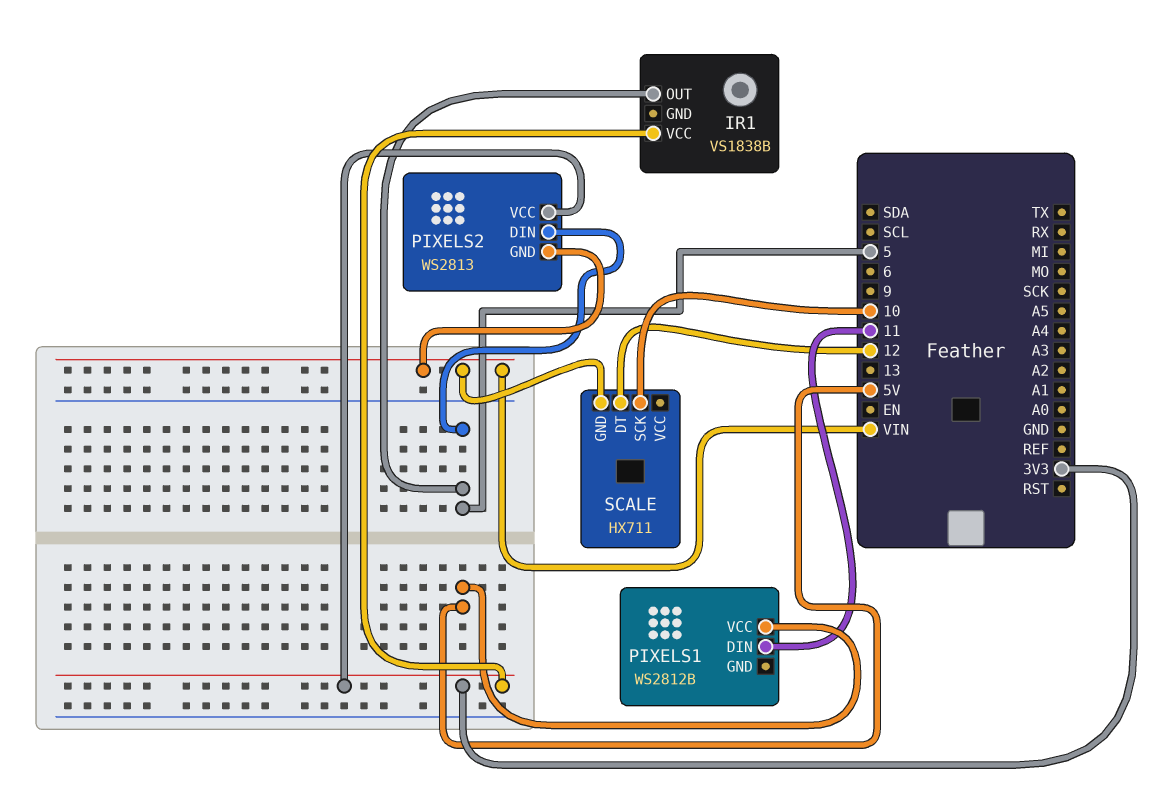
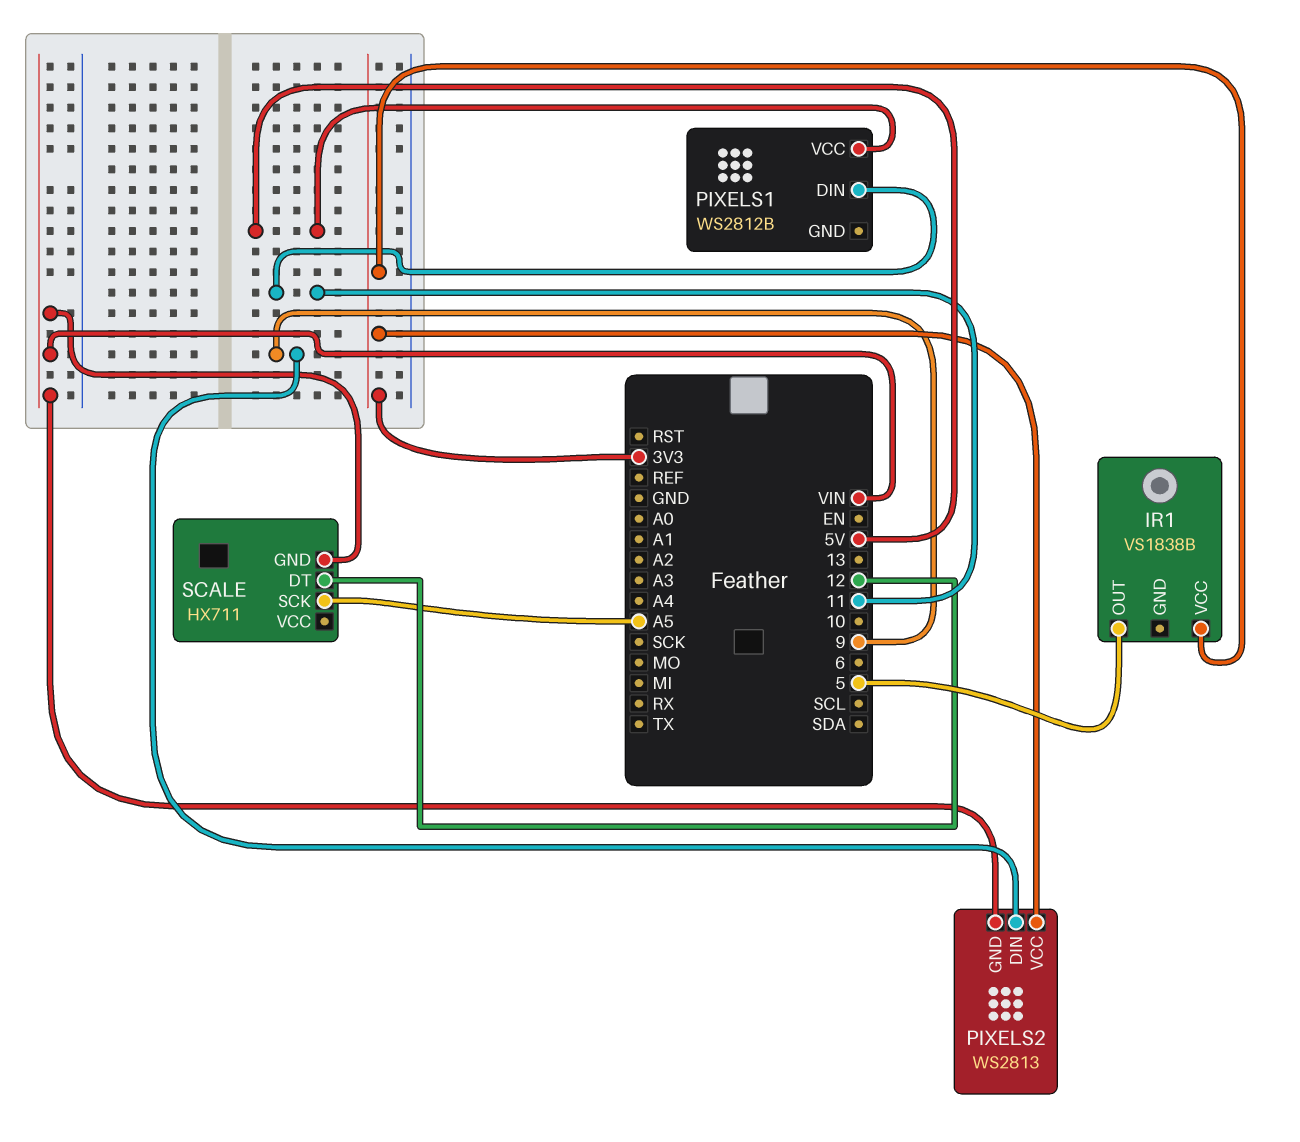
PIXELS2 pin DIN: 5 -> 9
SCALE pin SCK: 10 -> A5

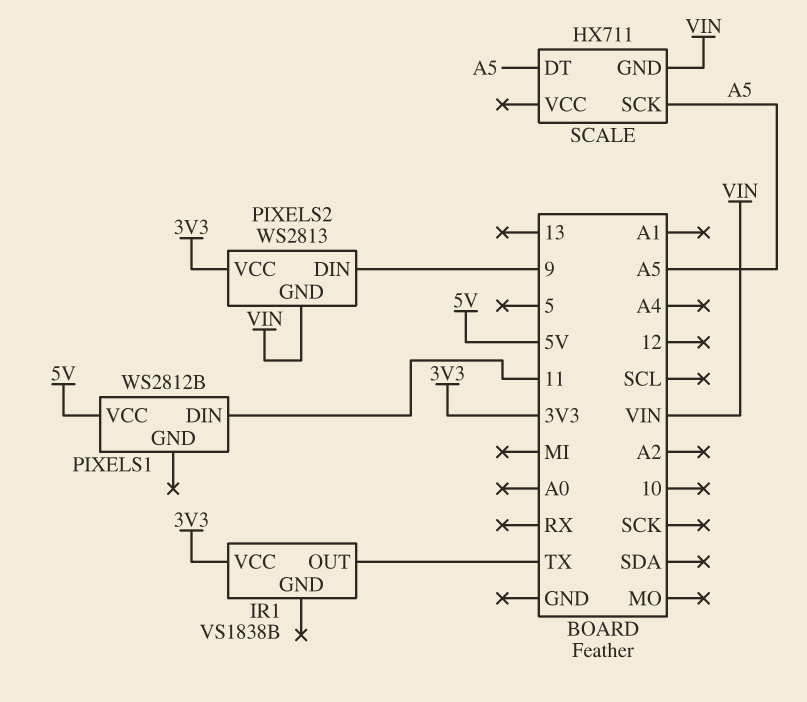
IR1 pin OUT: 5 -> TX
SCALE pin DT: 12 -> A5

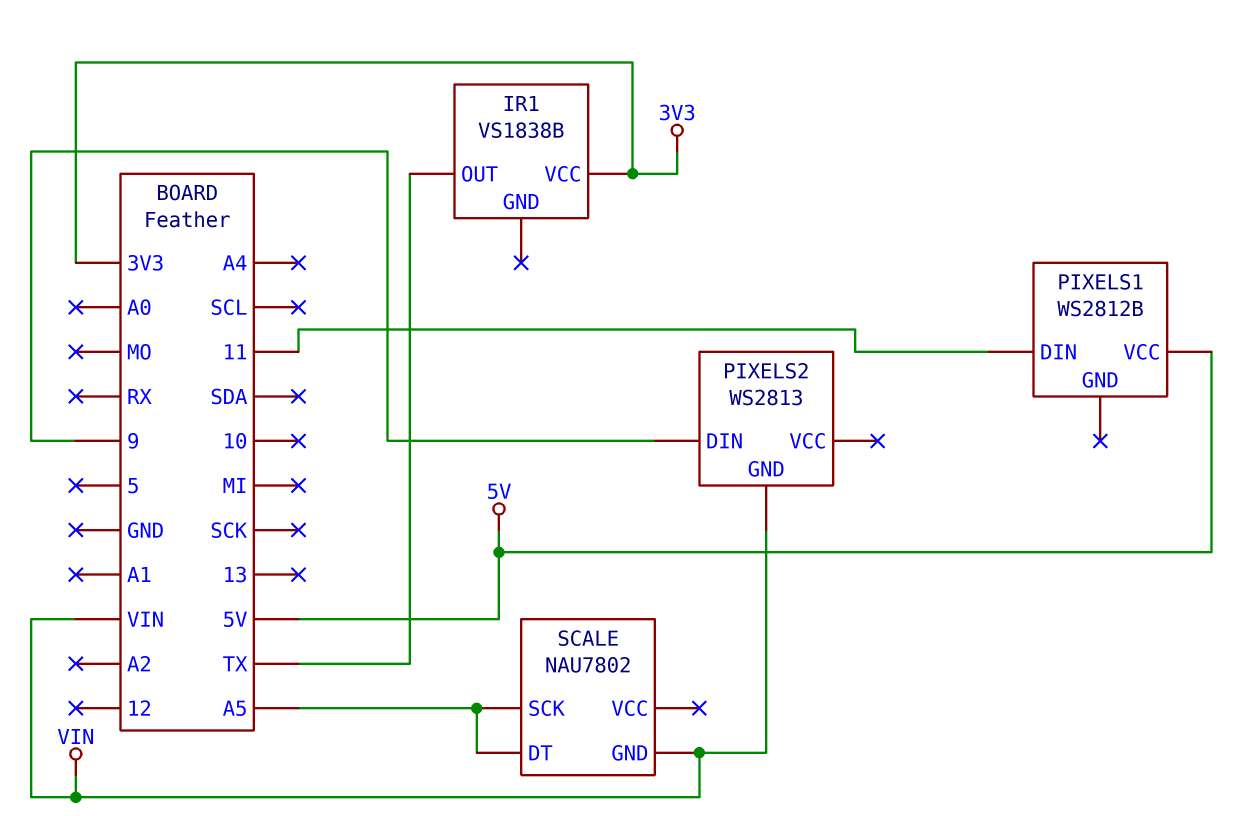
PIXELS2 pin VCC: 3V3 -> none
SCALE: HX711 -> NAU7802

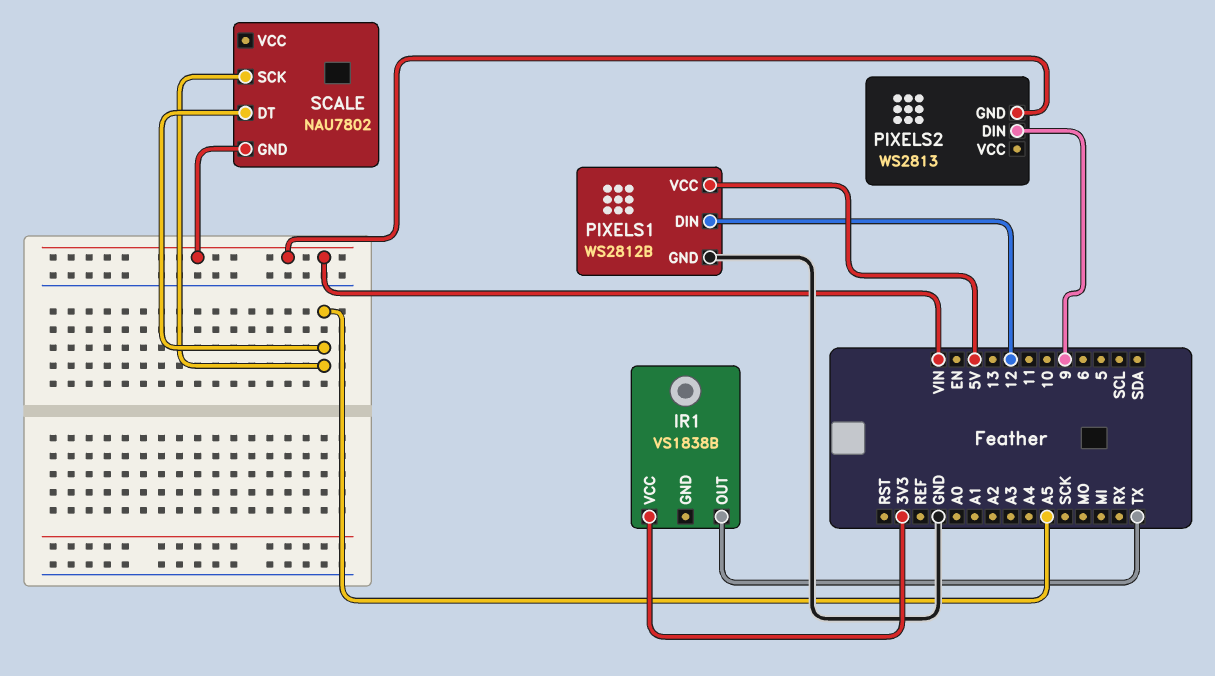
PIXELS1 pin DIN: 11 -> 12
PIXELS1 pin GND: none -> GND

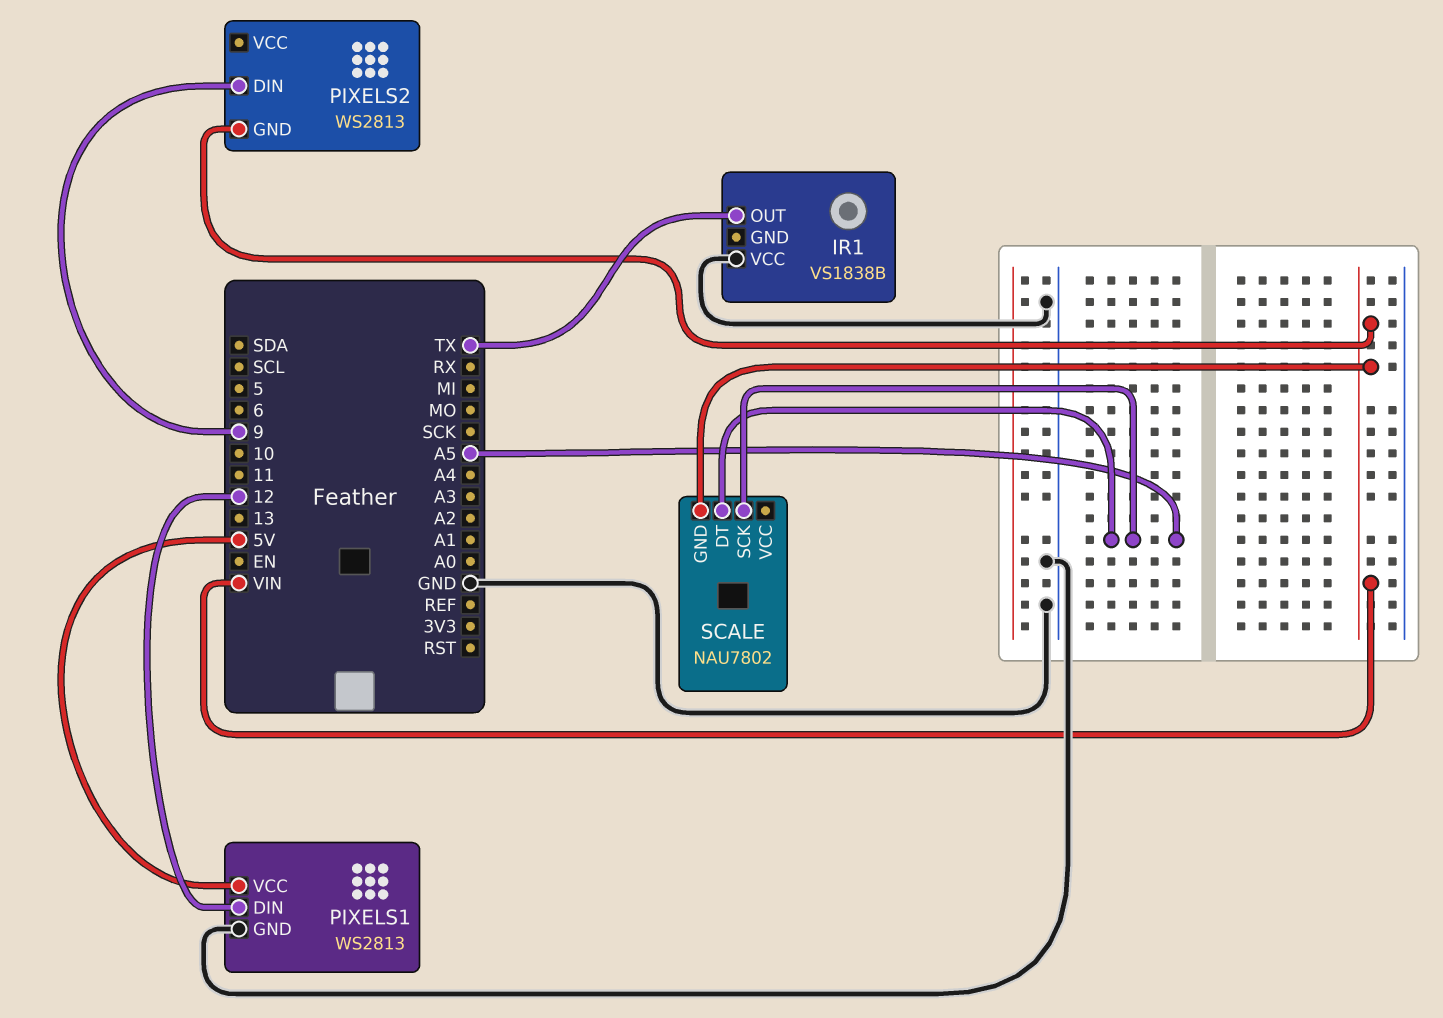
IR1 pin VCC: 3V3 -> GND
PIXELS1: WS2812B -> WS2813

